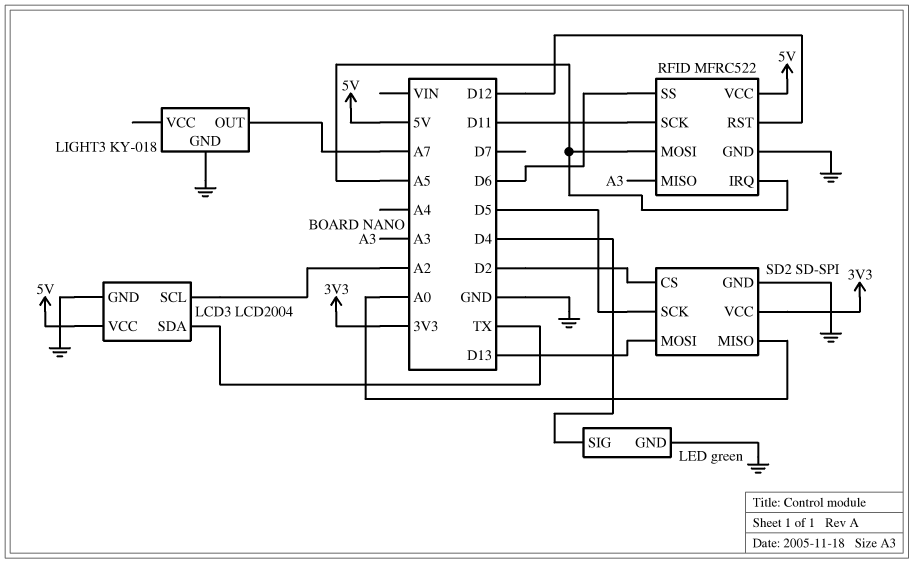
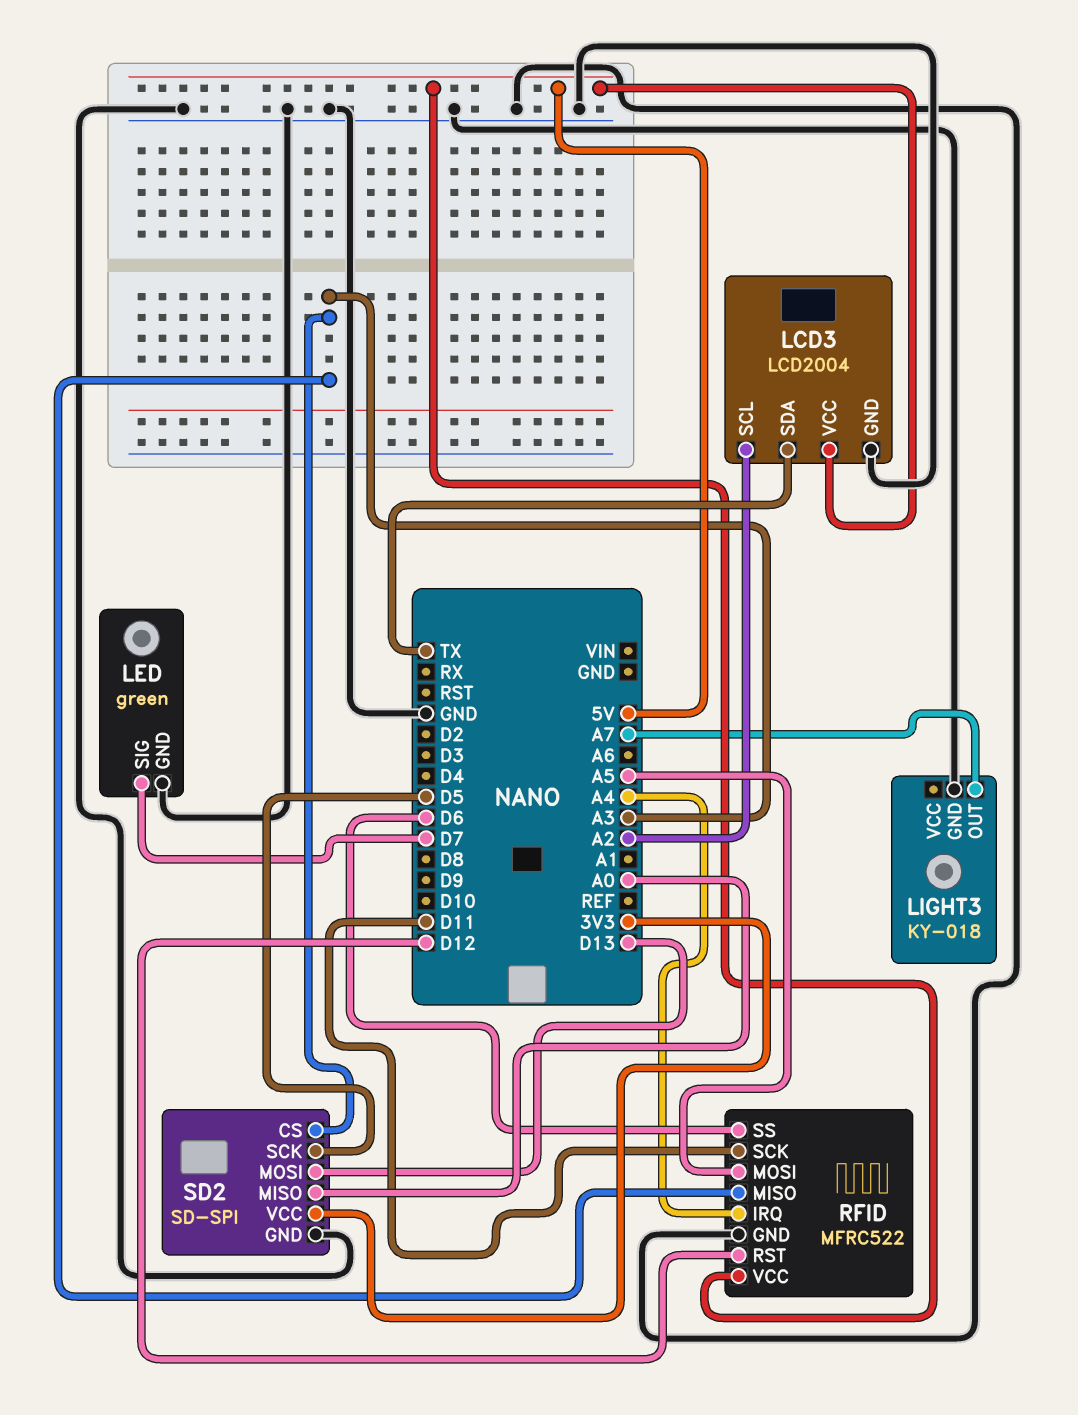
LED pin SIG: D4 -> D7
RFID pin IRQ: A5 -> A4
SD2 pin CS: D2 -> A3

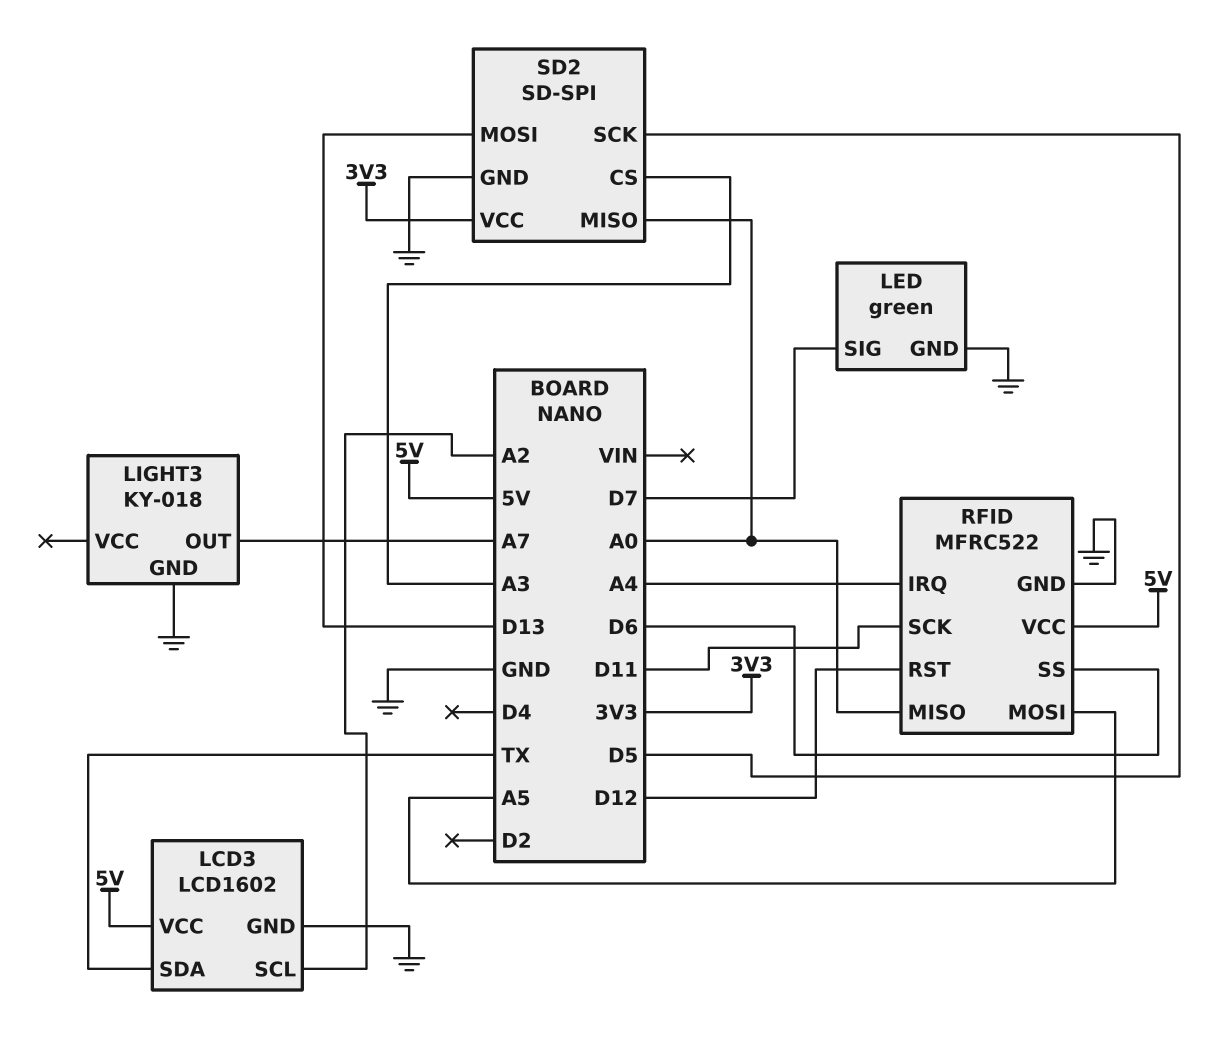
LCD3: LCD2004 -> LCD1602
RFID pin MISO: A3 -> A0

